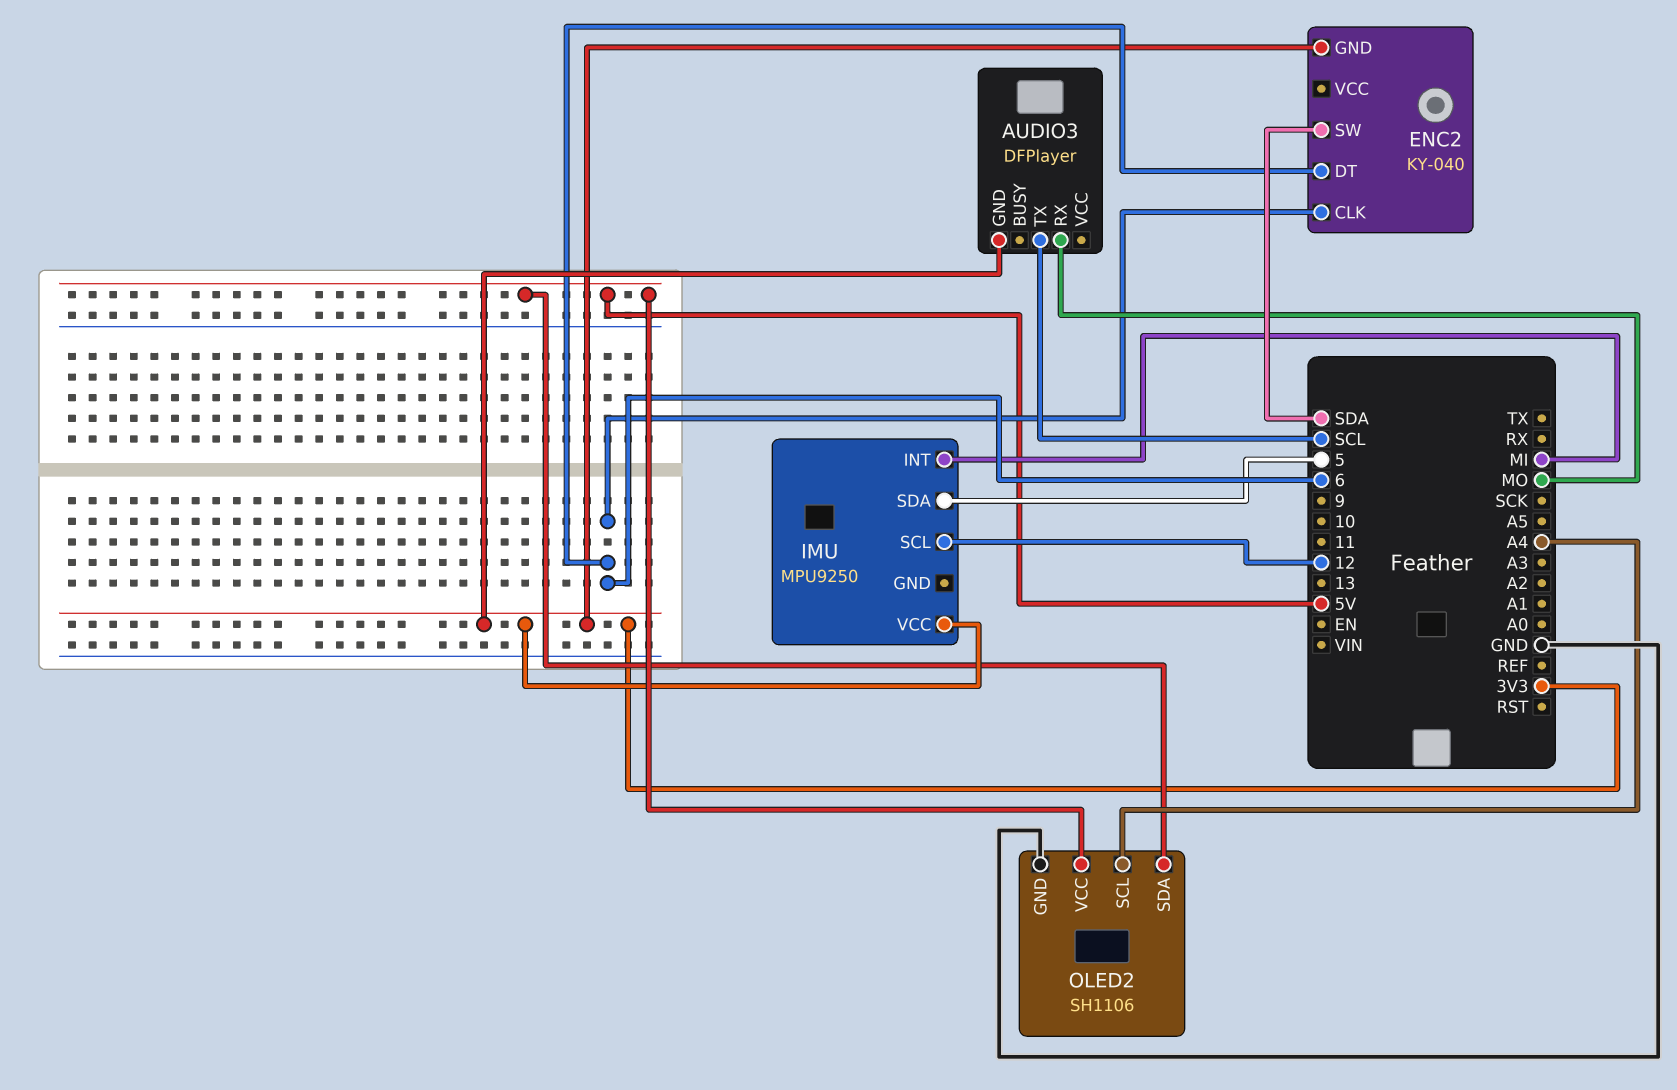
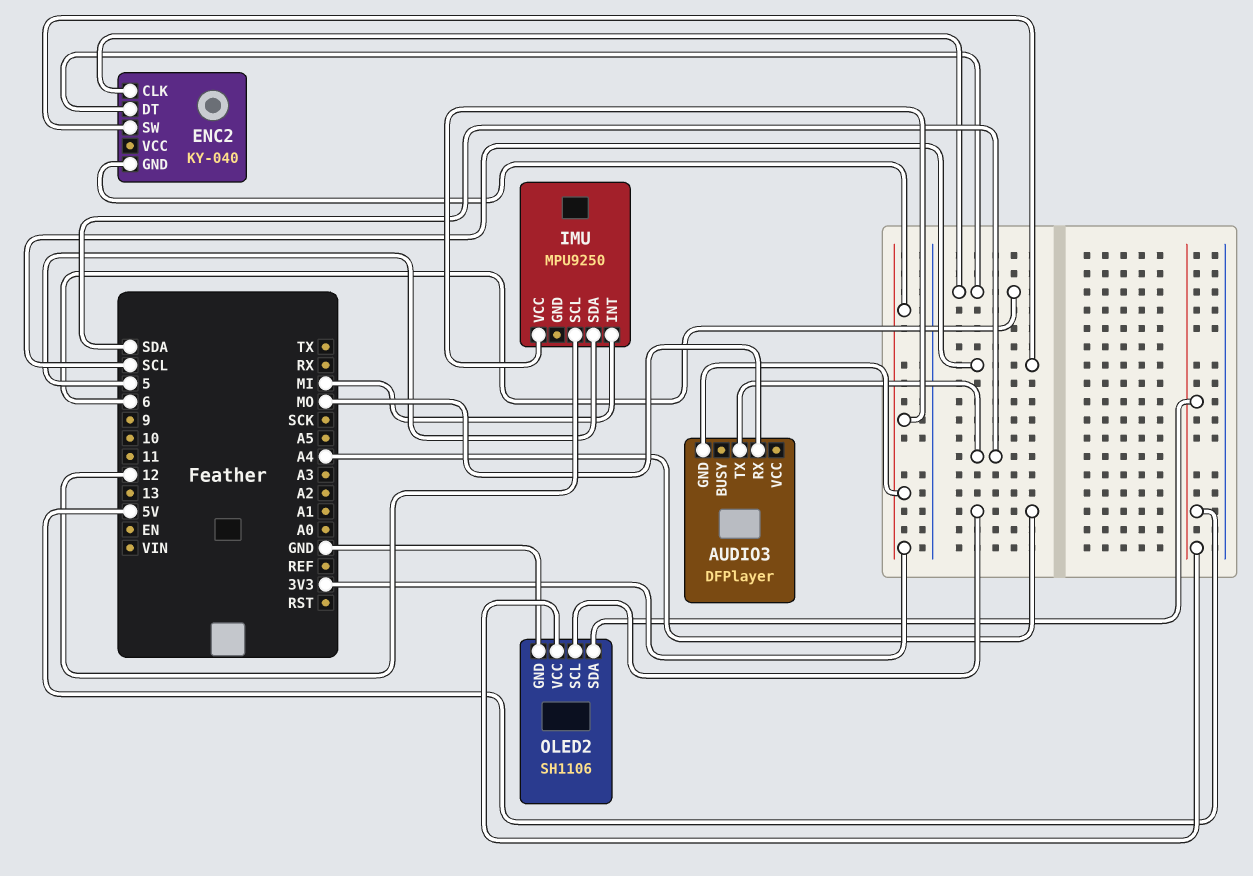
AUDIO3 pin TX: SCL -> SDA
ENC2 pin SW: SDA -> SCL

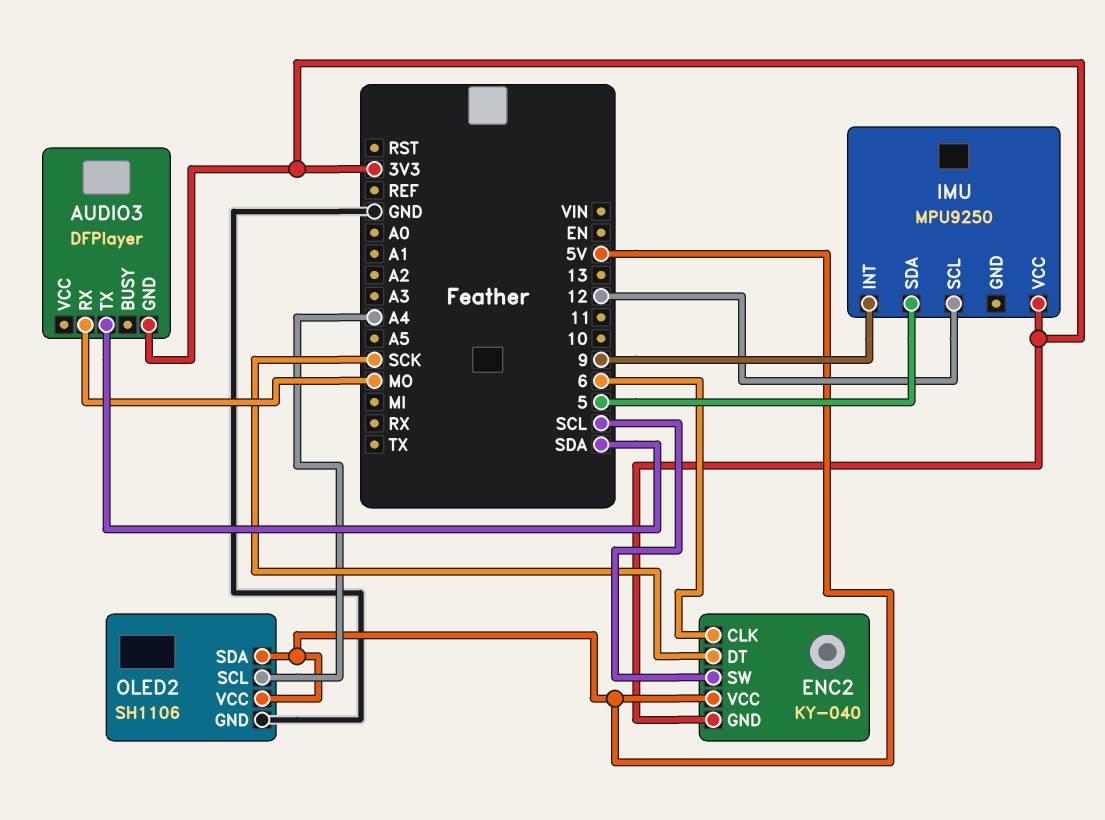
ENC2 pin DT: 6 -> SCK
ENC2 pin VCC: none -> 5V
IMU pin INT: MI -> 9

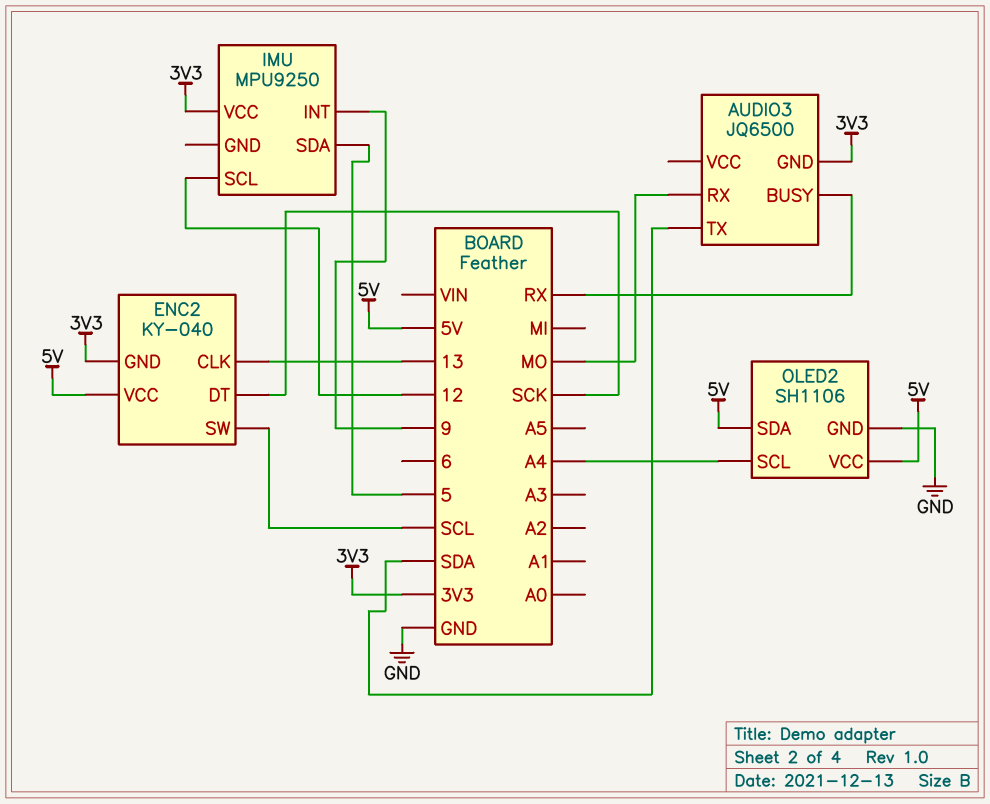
AUDIO3: DFPlayer -> JQ6500
AUDIO3 pin BUSY: none -> RX
ENC2 pin CLK: 6 -> 13

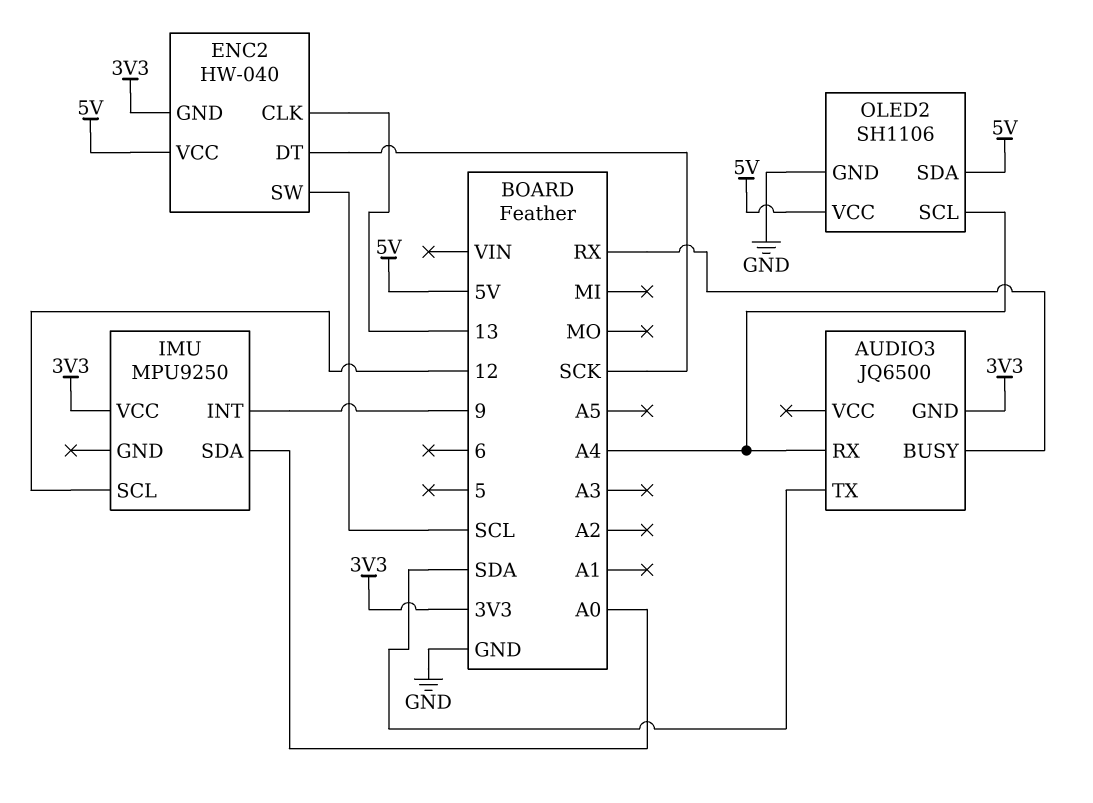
AUDIO3 pin RX: MO -> A4
ENC2: KY-040 -> HW-040
IMU pin SDA: 5 -> A0

